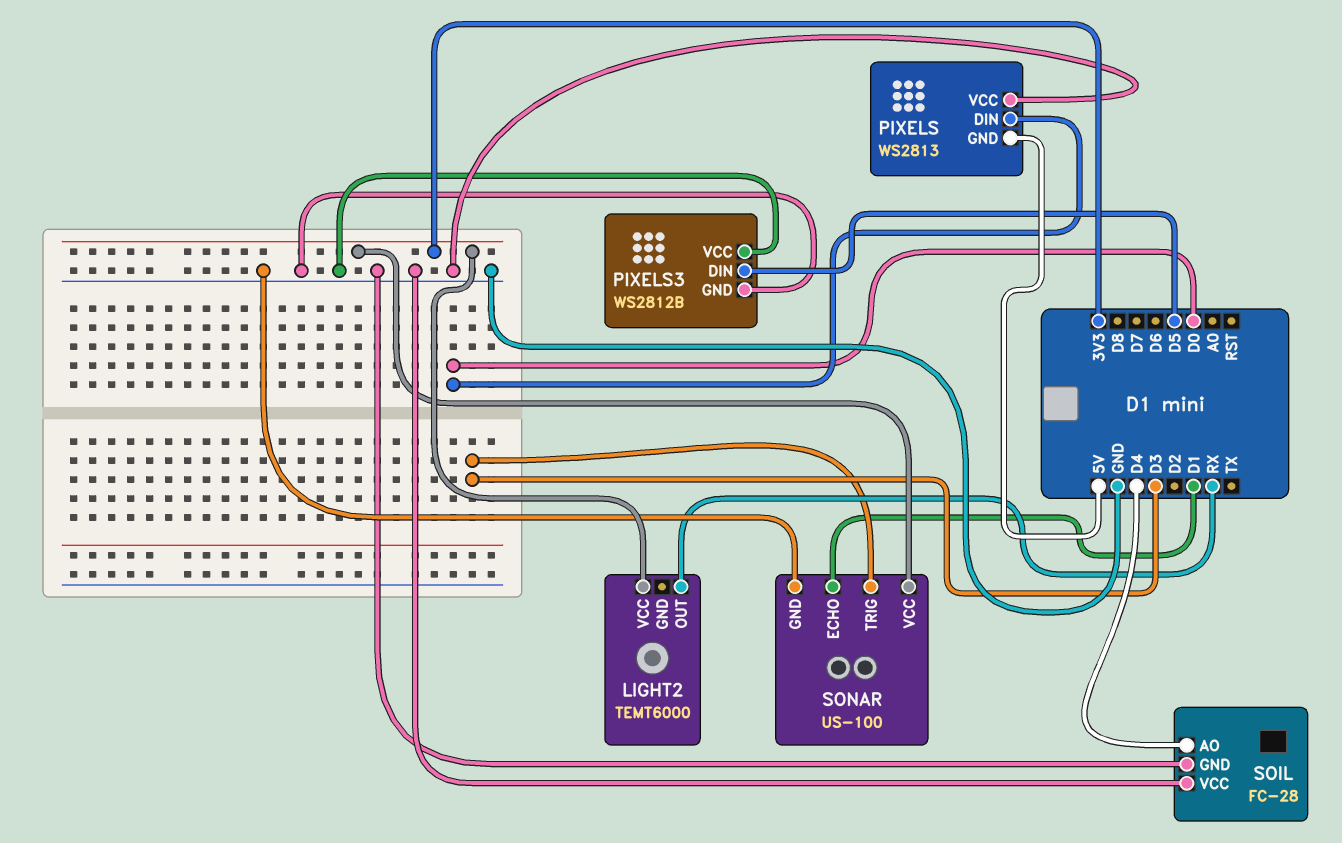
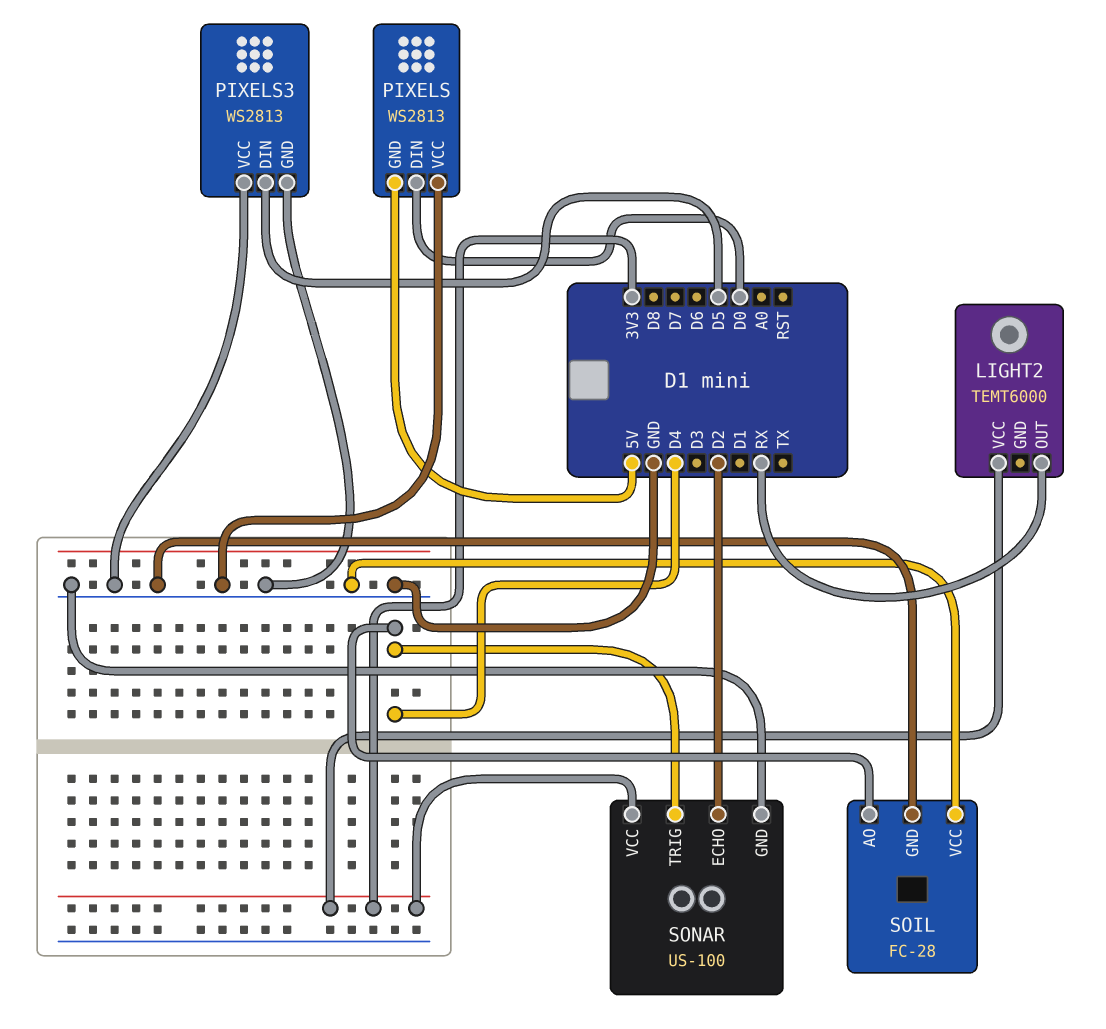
PIXELS3: WS2812B -> WS2813
SONAR pin ECHO: D1 -> D2
SONAR pin TRIG: D3 -> D4

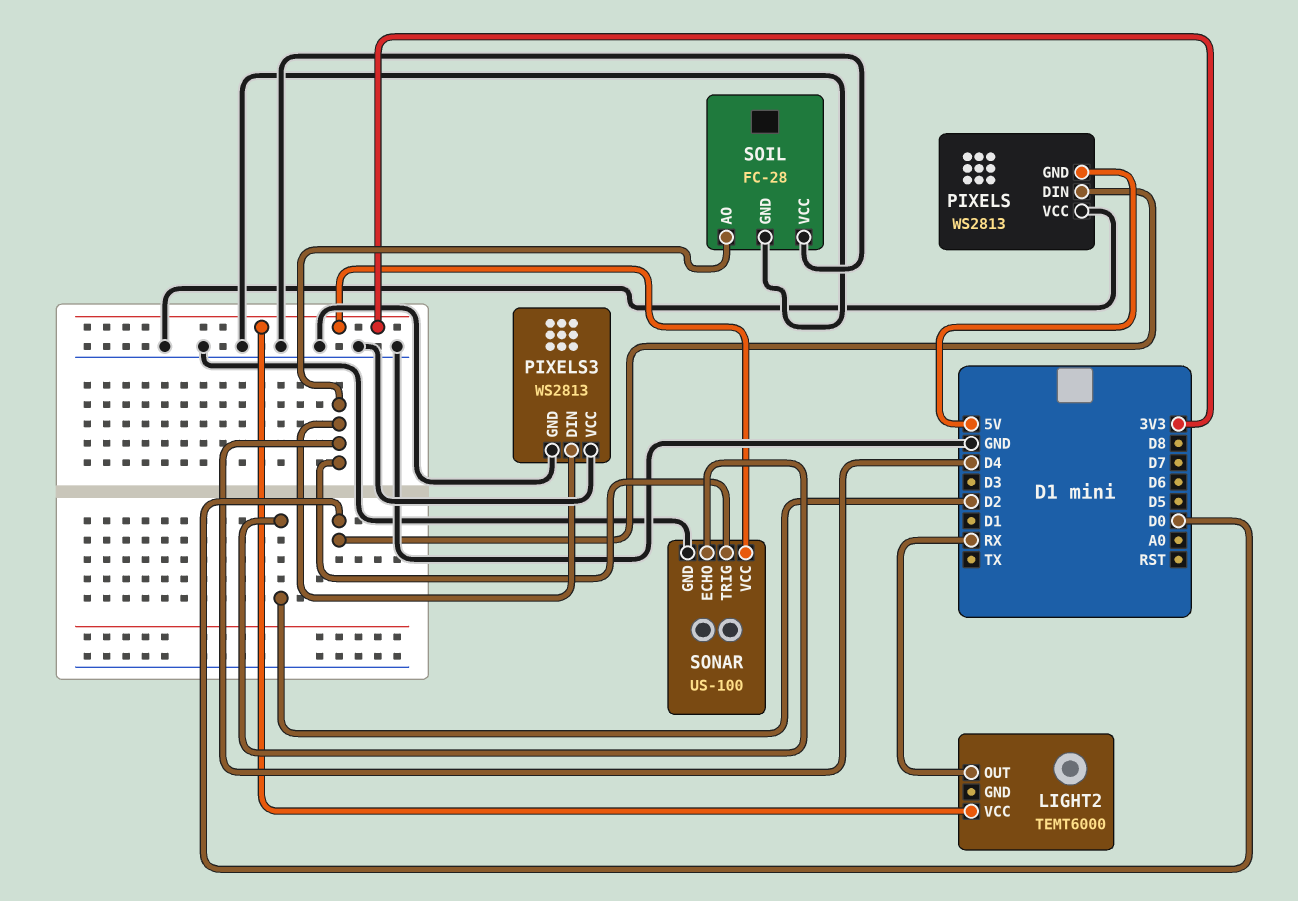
PIXELS3 pin DIN: D5 -> D4

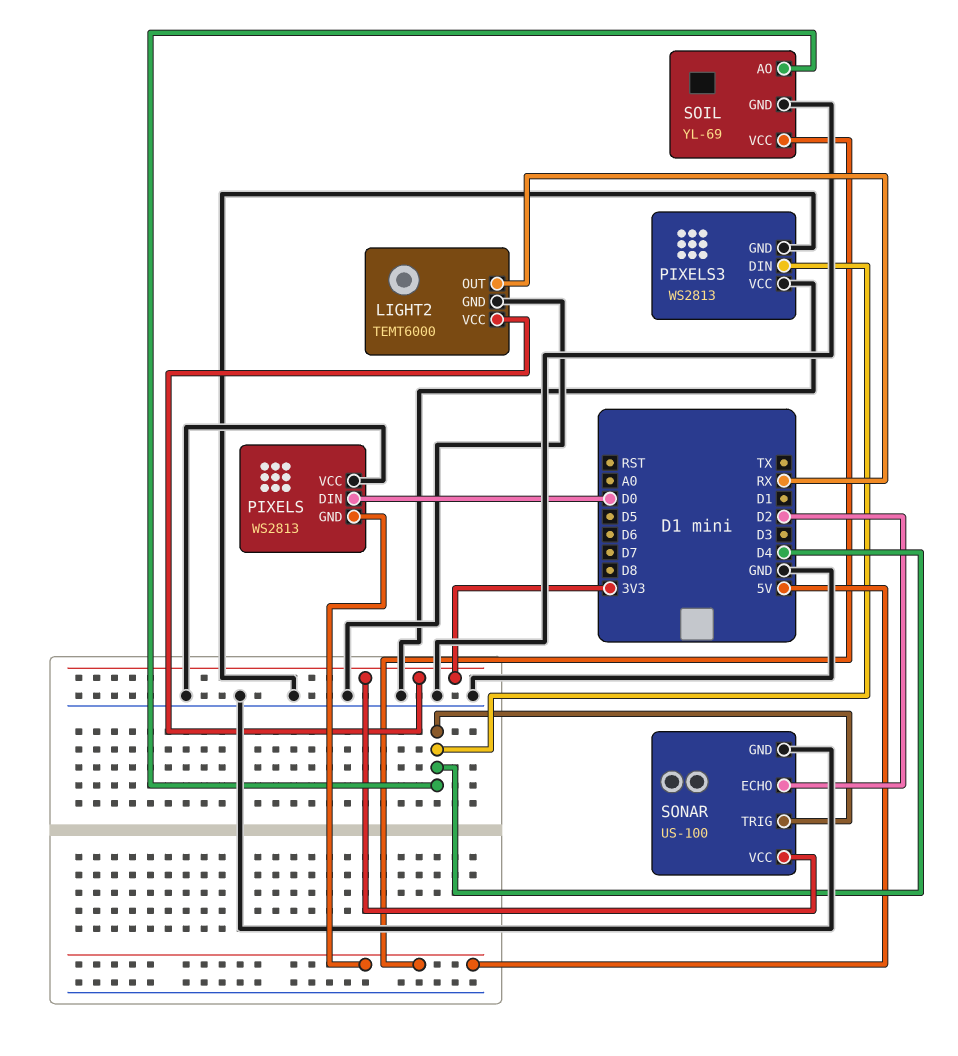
LIGHT2 pin GND: none -> GND
SOIL: FC-28 -> YL-69
SOIL pin VCC: GND -> 5V

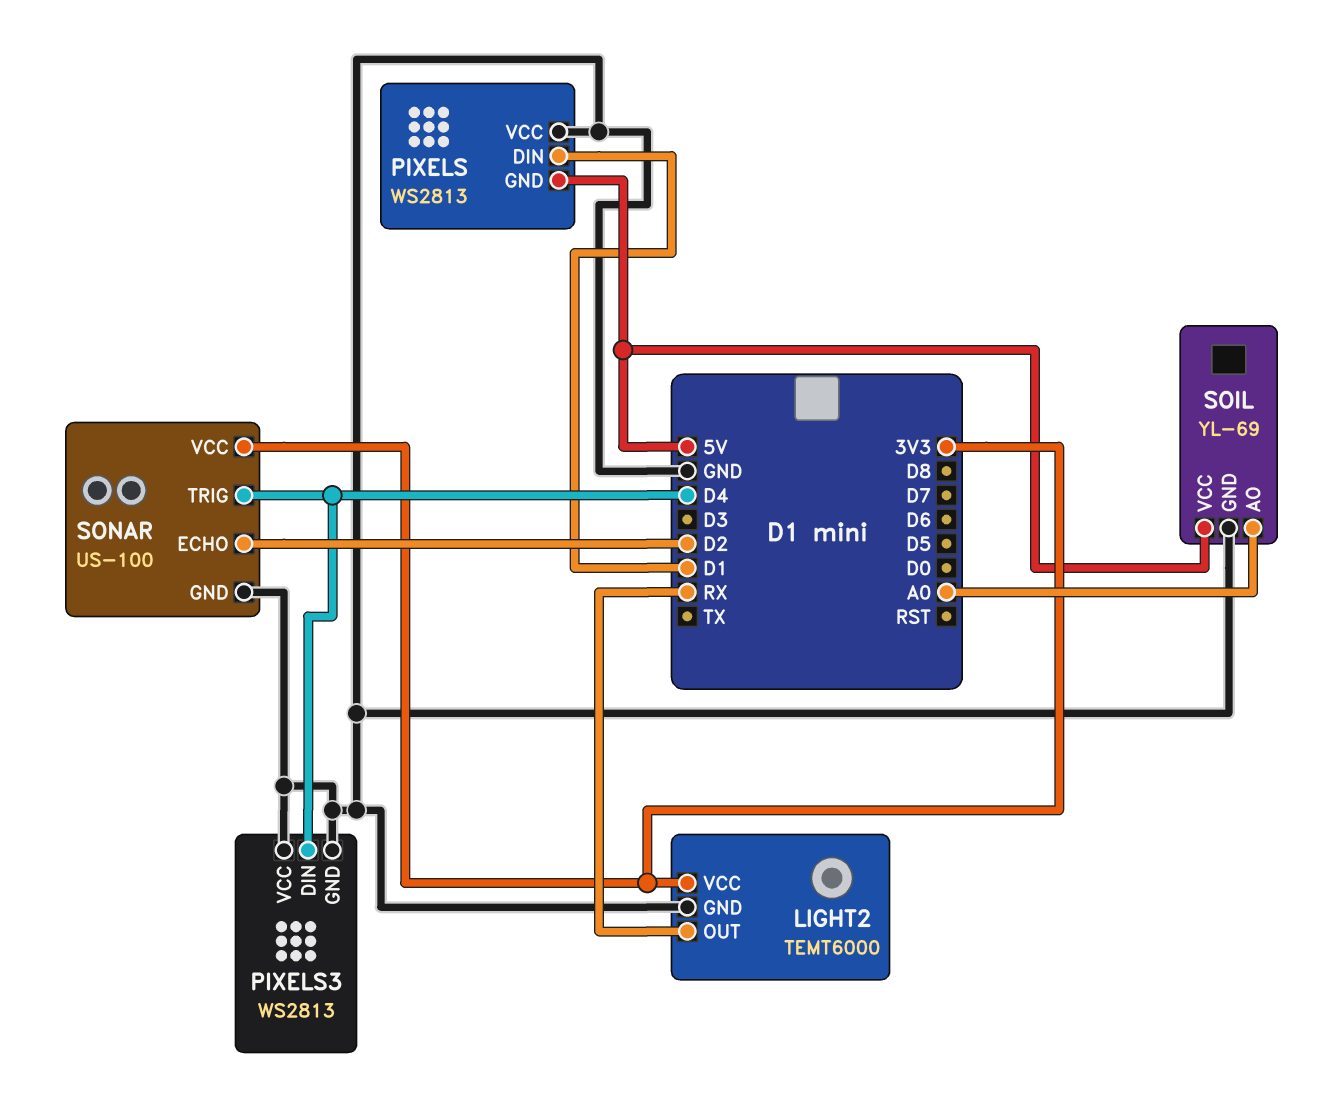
PIXELS pin DIN: D0 -> D1
SOIL pin AO: D4 -> A0

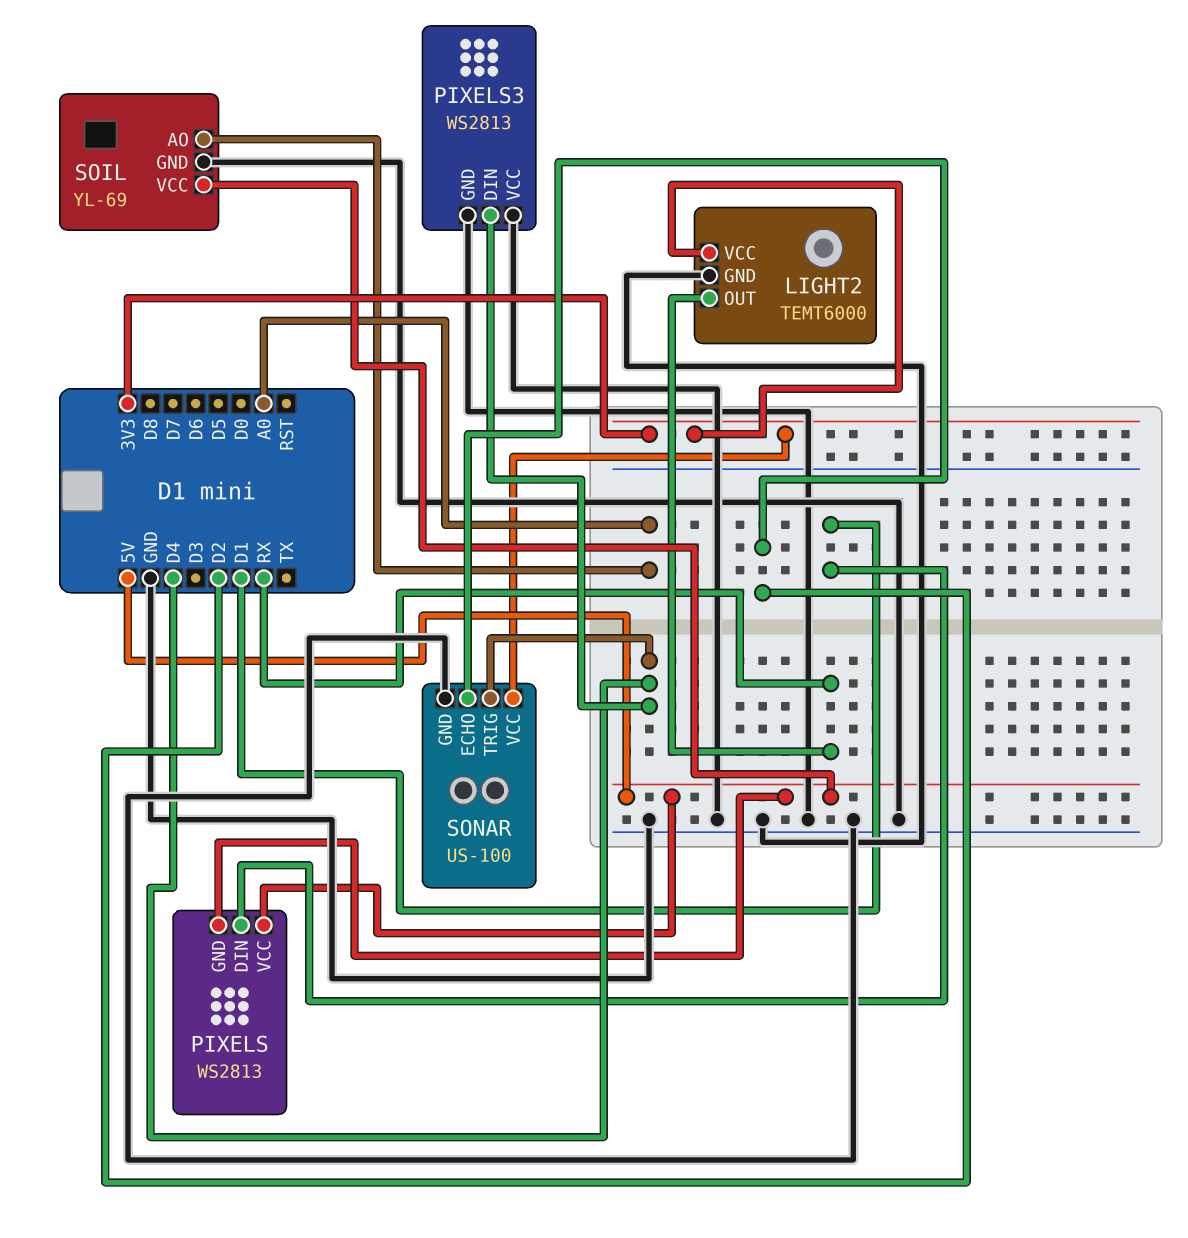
PIXELS pin VCC: GND -> 5V

